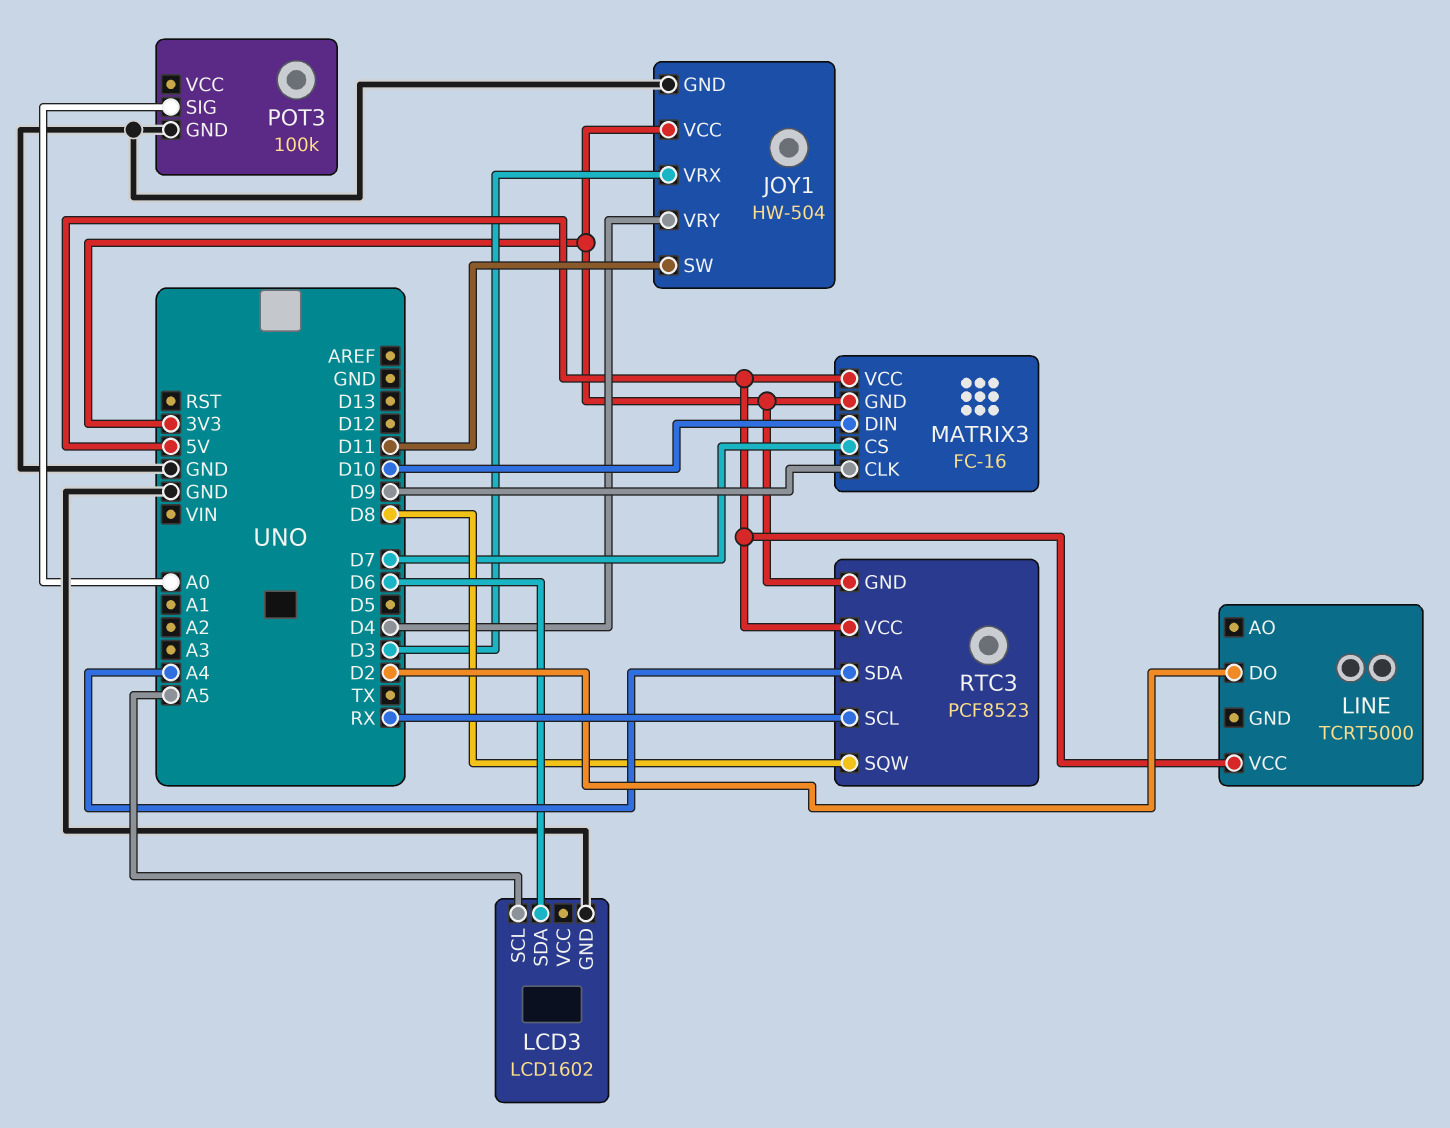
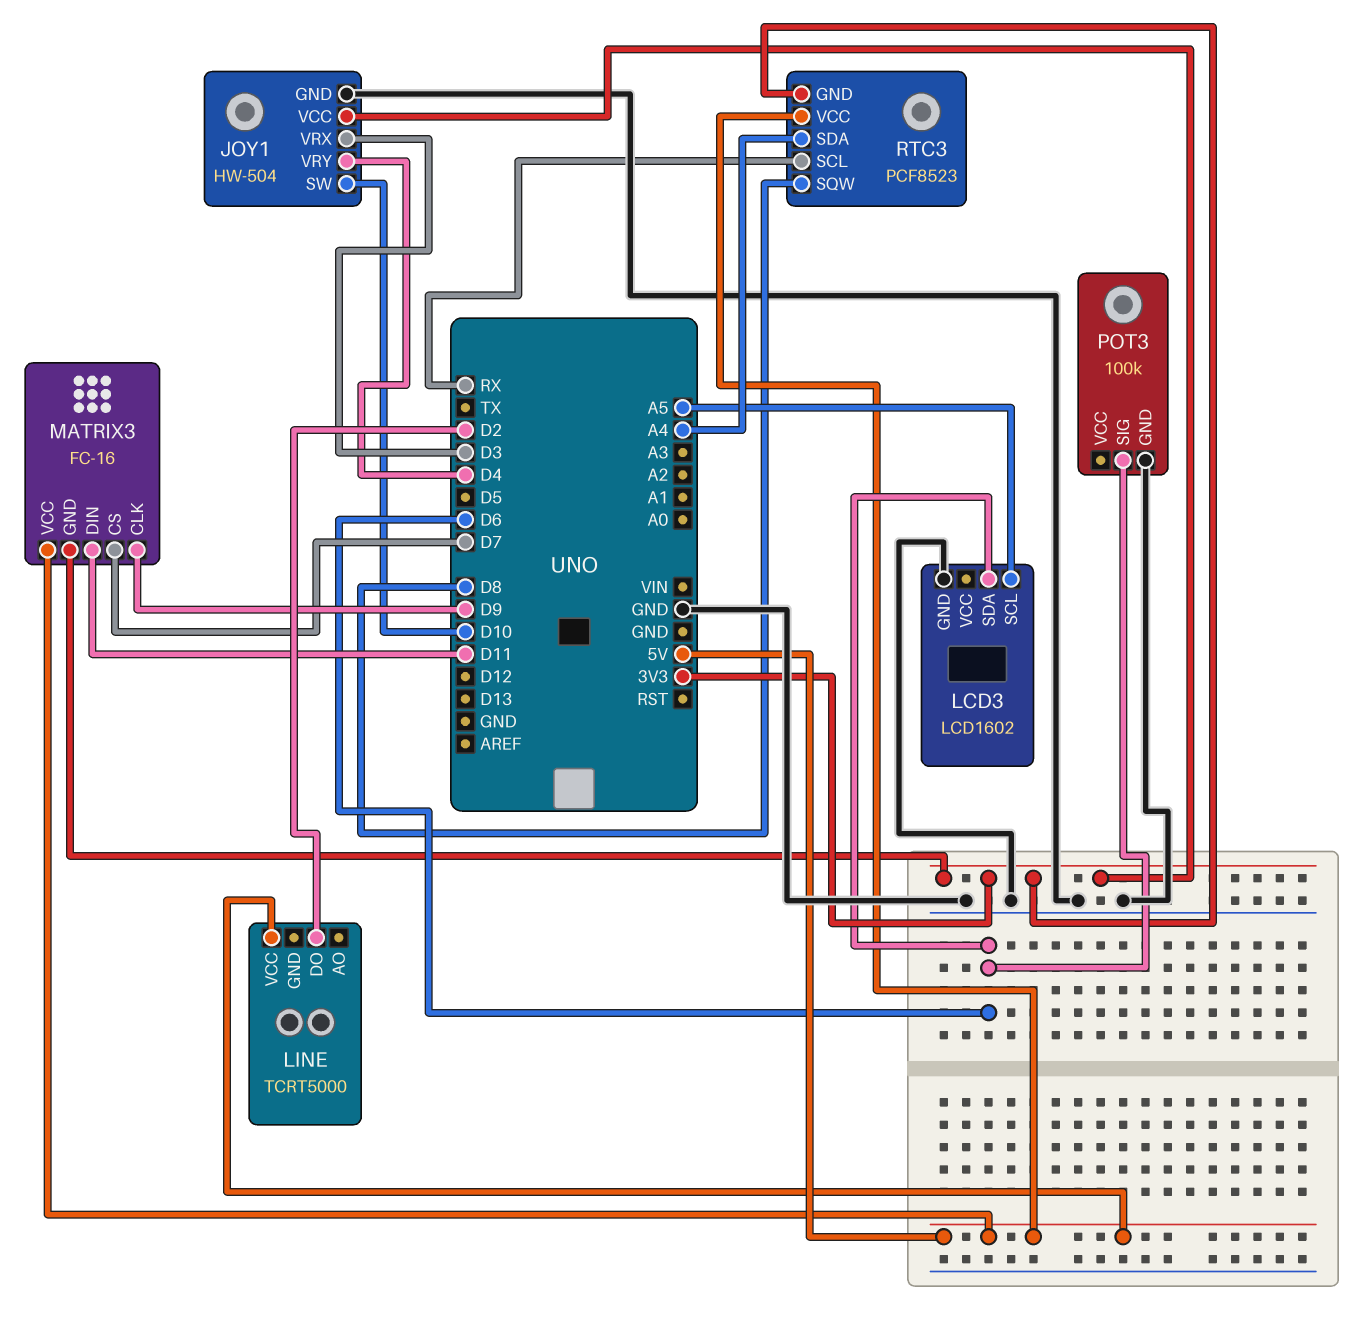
JOY1 pin SW: D11 -> D10
MATRIX3 pin DIN: D10 -> D11
POT3 pin SIG: A0 -> D6

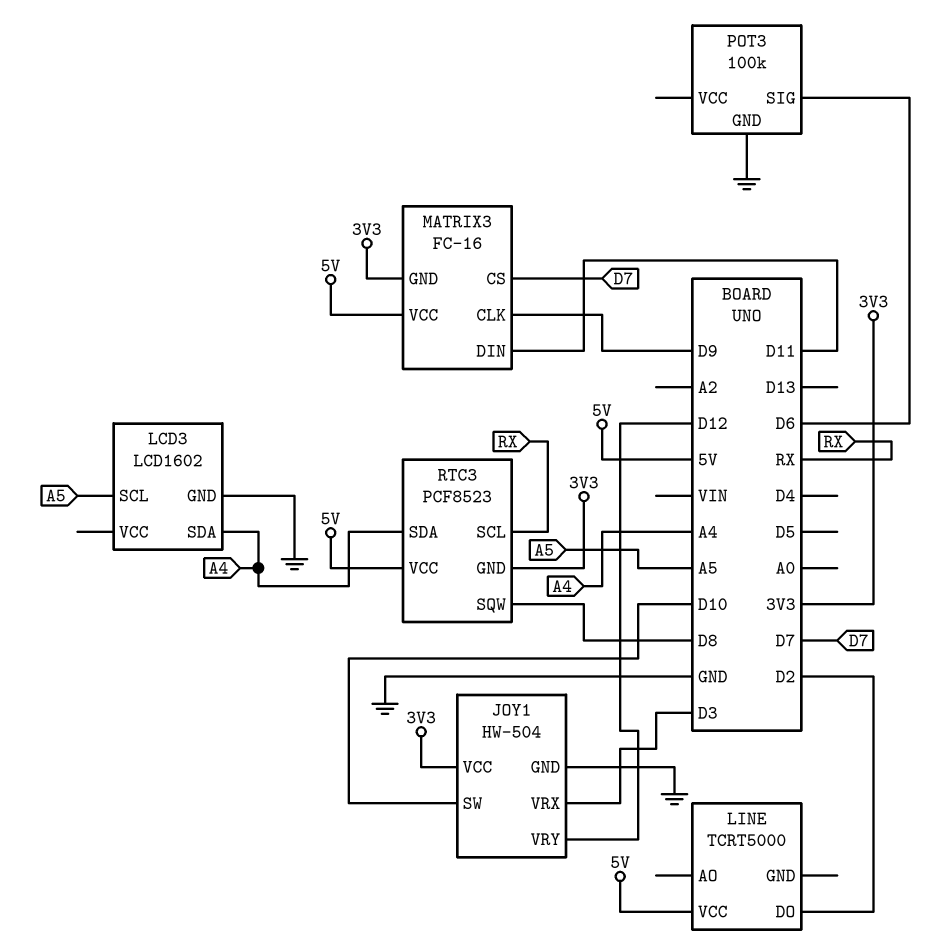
JOY1 pin VRY: D4 -> D12
LCD3 pin SDA: D6 -> A4

